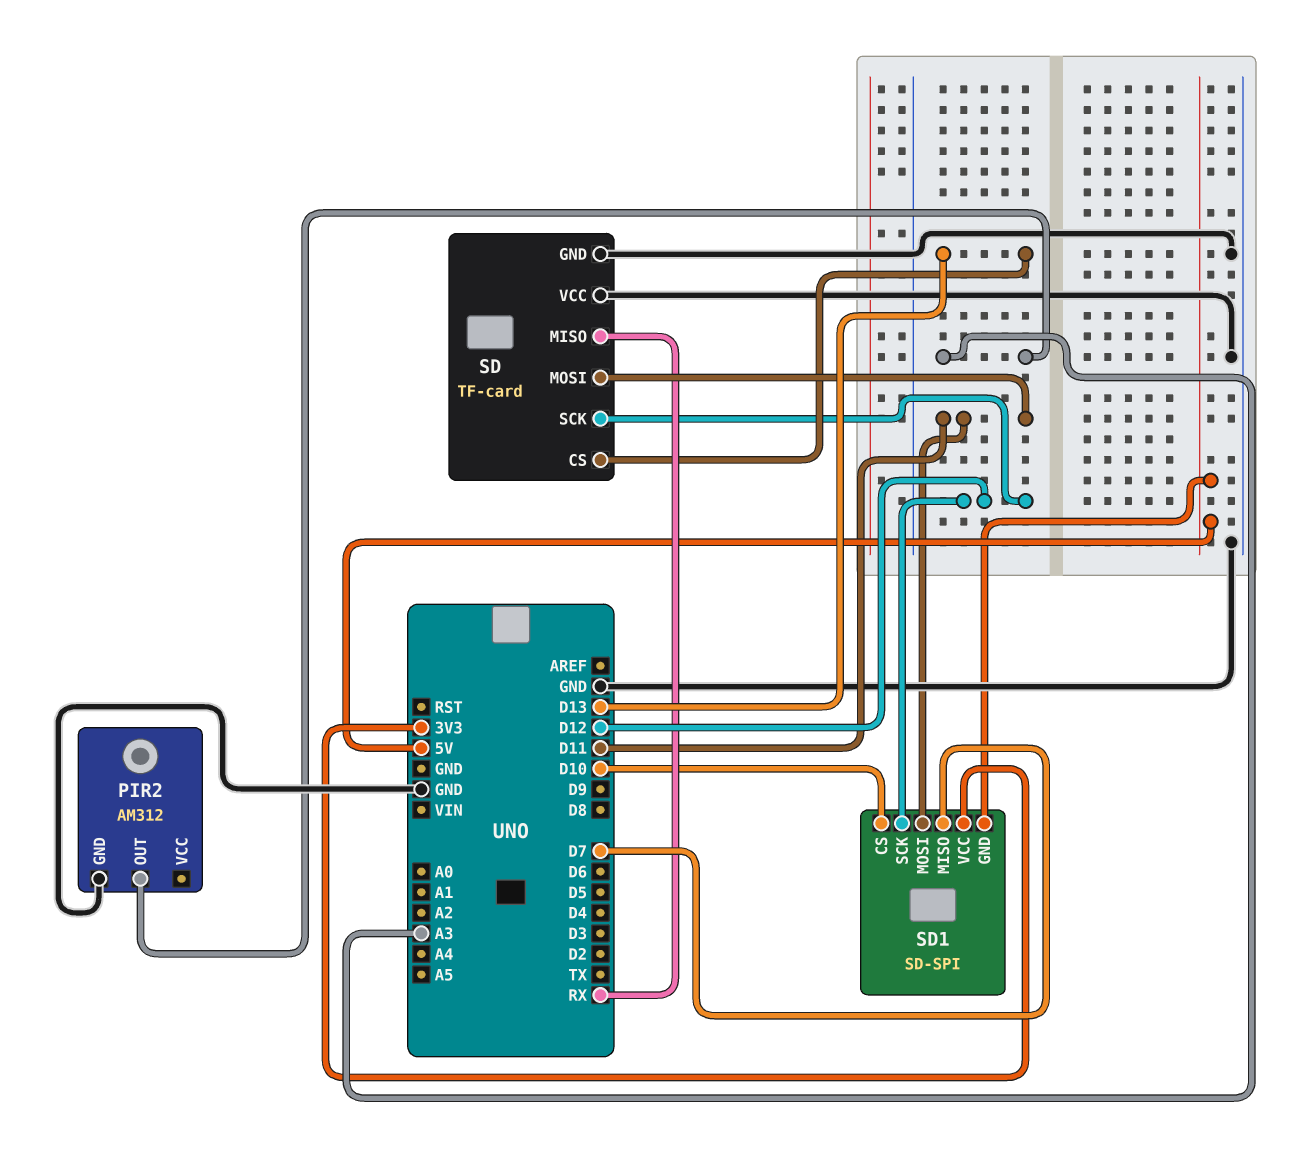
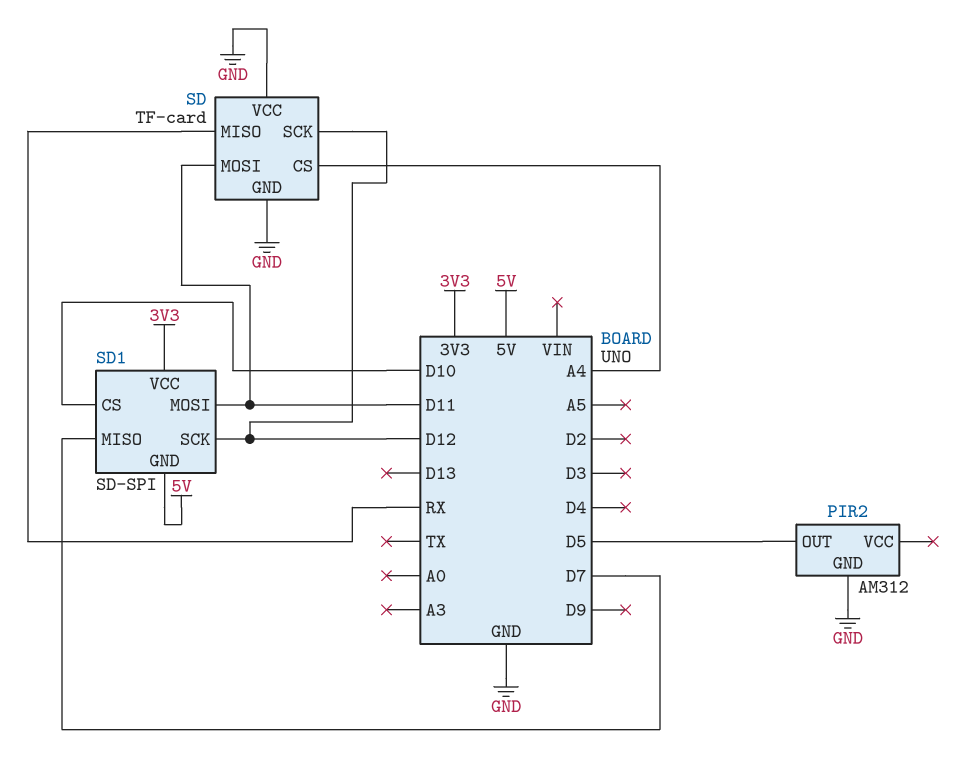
PIR2 pin OUT: A3 -> D5
SD pin CS: D13 -> A4

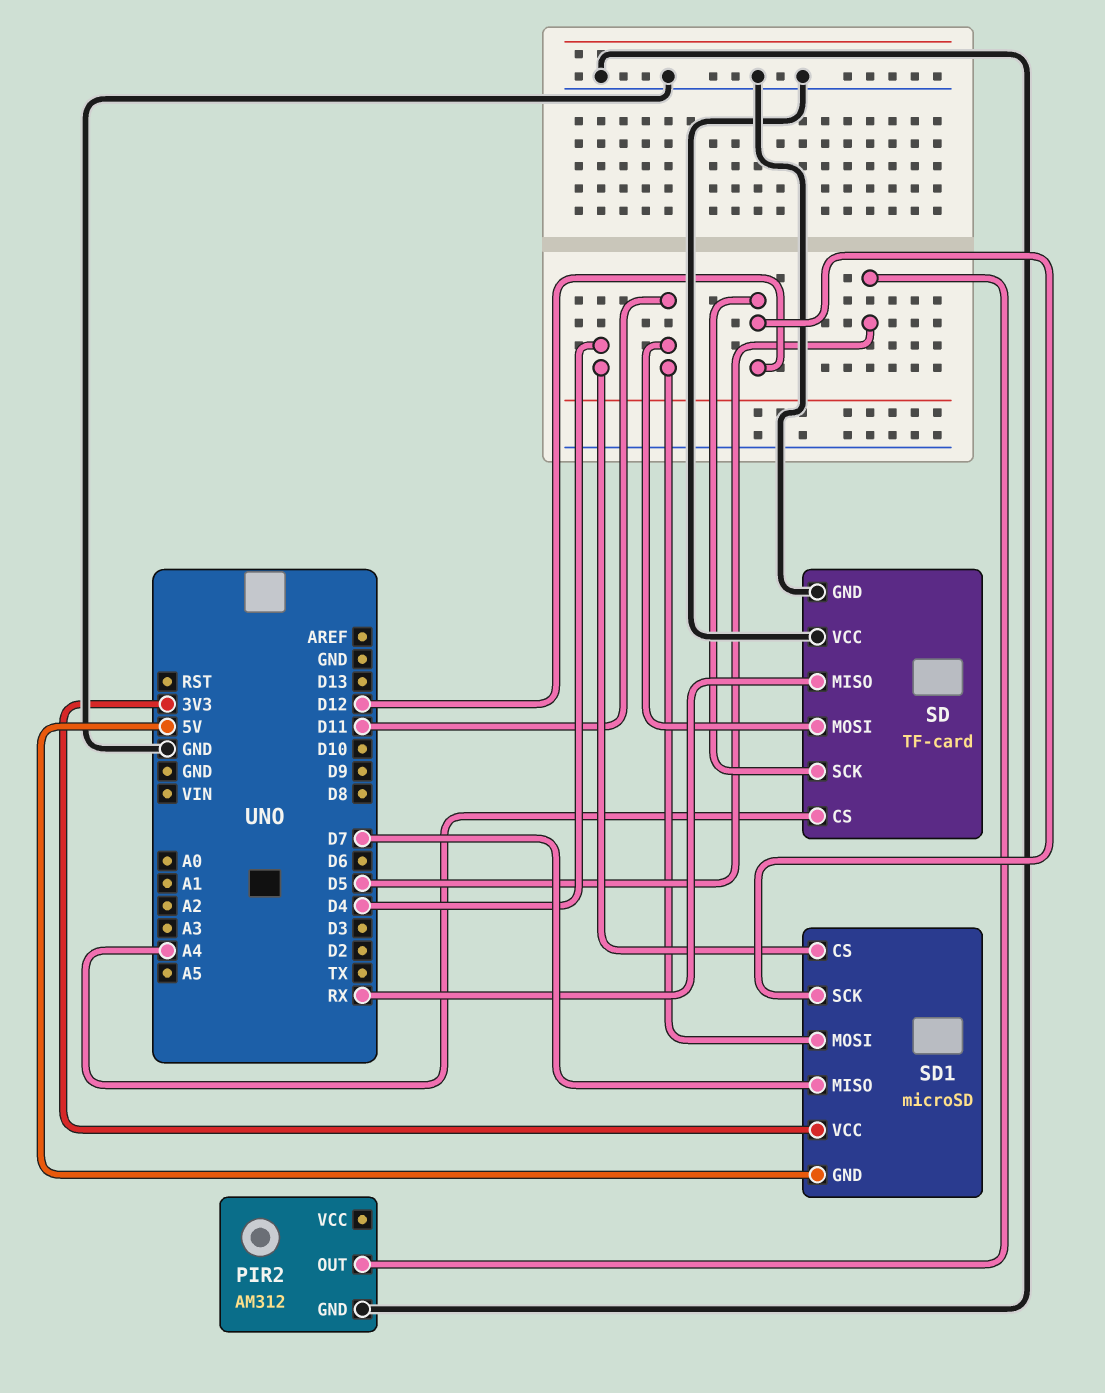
SD1: SD-SPI -> microSD
SD1 pin CS: D10 -> D4

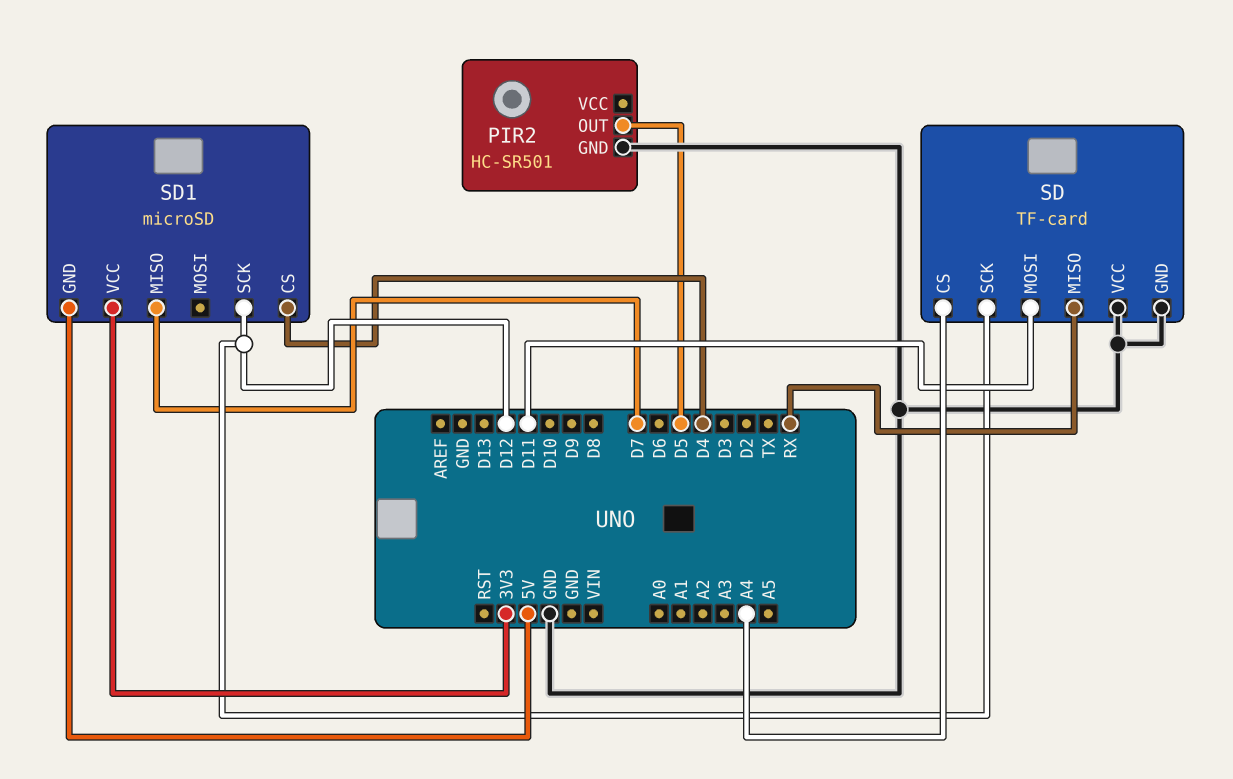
PIR2: AM312 -> HC-SR501
SD1 pin MOSI: D11 -> none

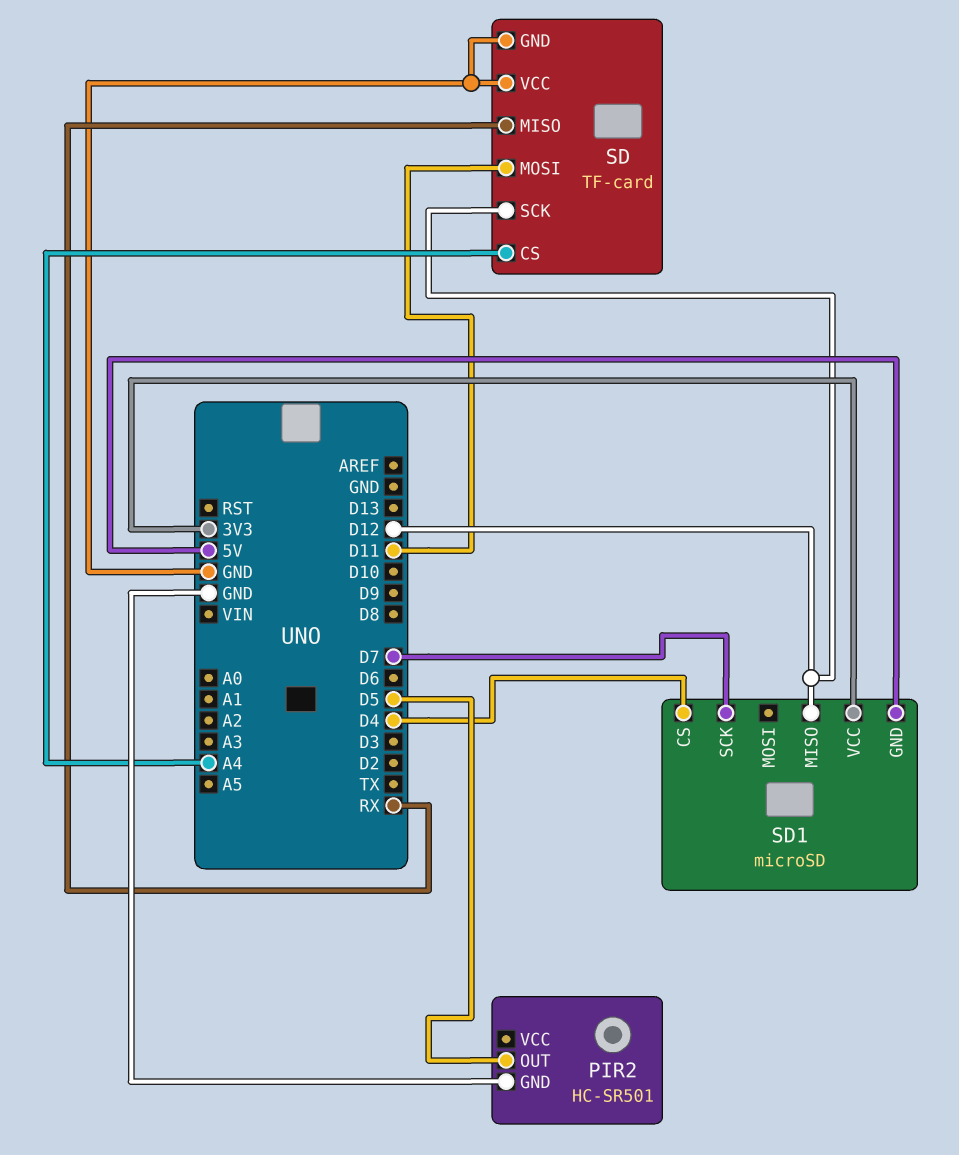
SD1 pin MISO: D7 -> D12
SD1 pin SCK: D12 -> D7

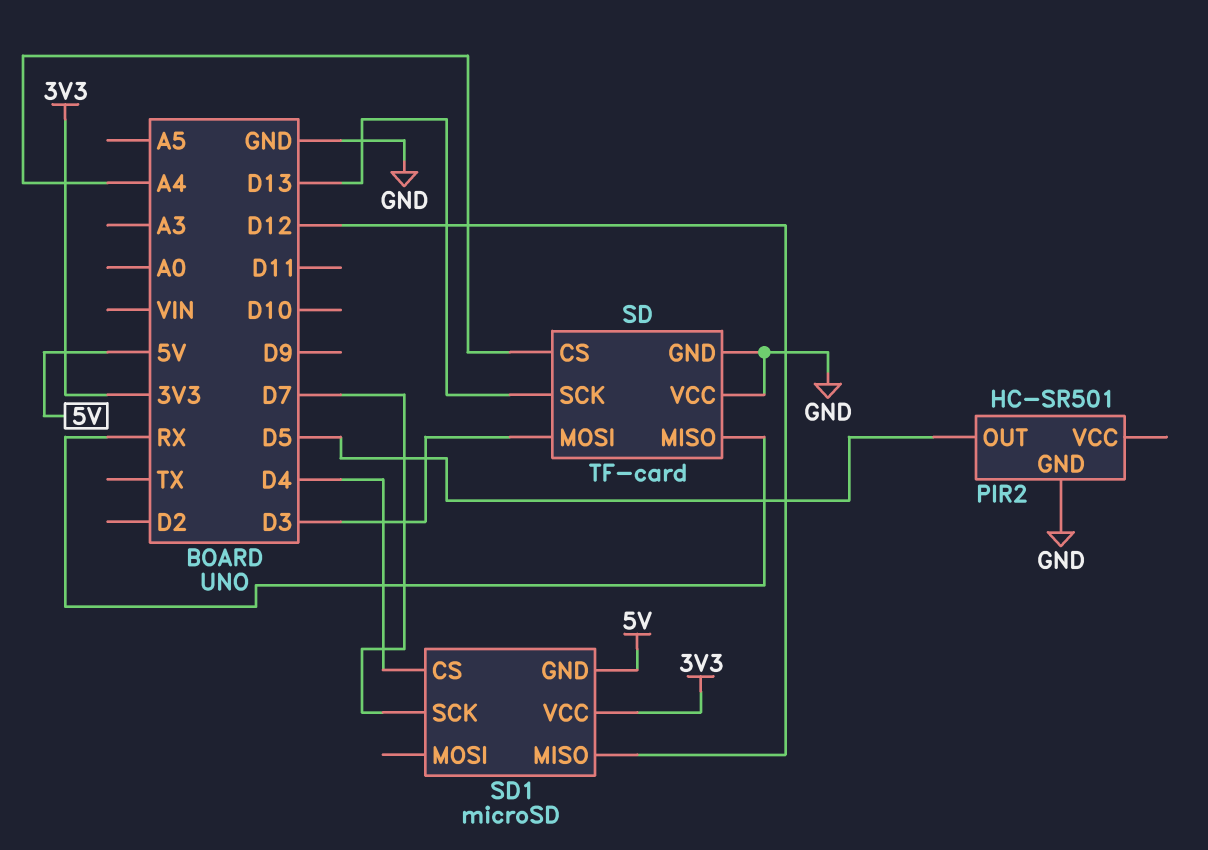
SD pin MOSI: D11 -> D3
SD pin SCK: D12 -> D13

